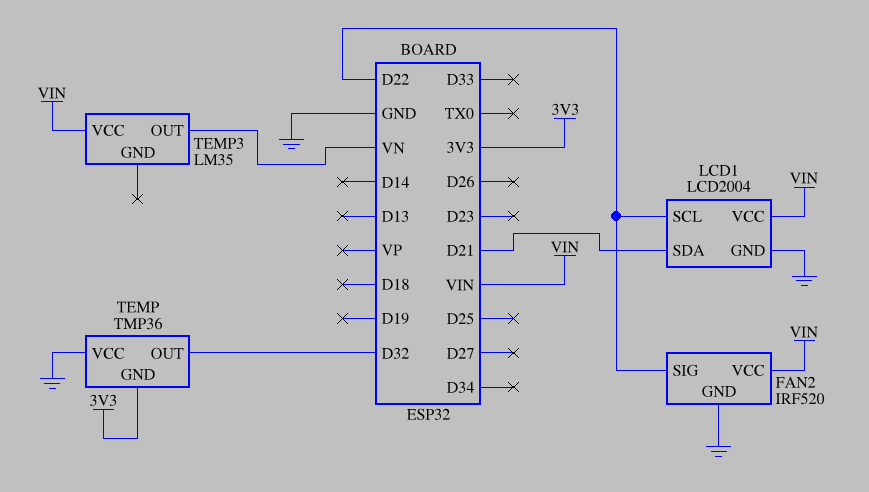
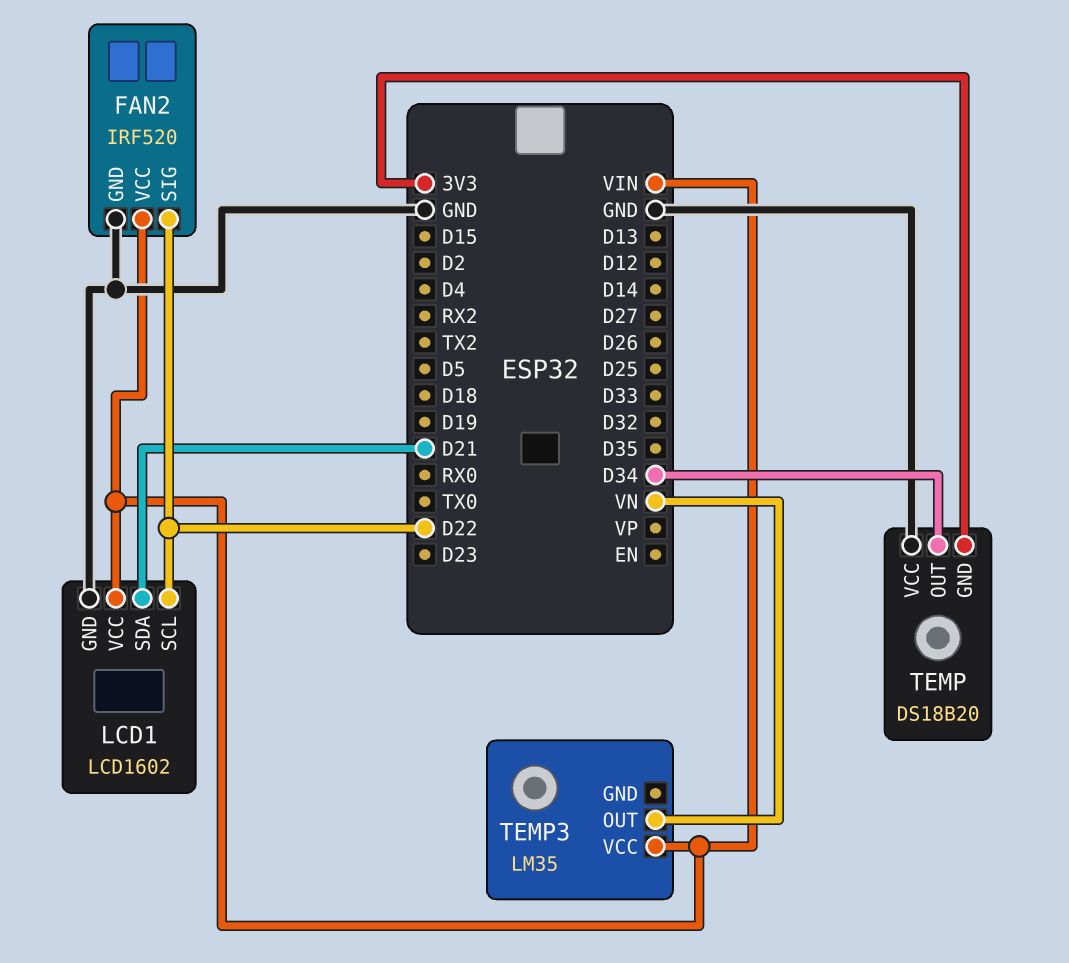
LCD1: LCD2004 -> LCD1602
TEMP: TMP36 -> DS18B20
TEMP pin OUT: D32 -> D34

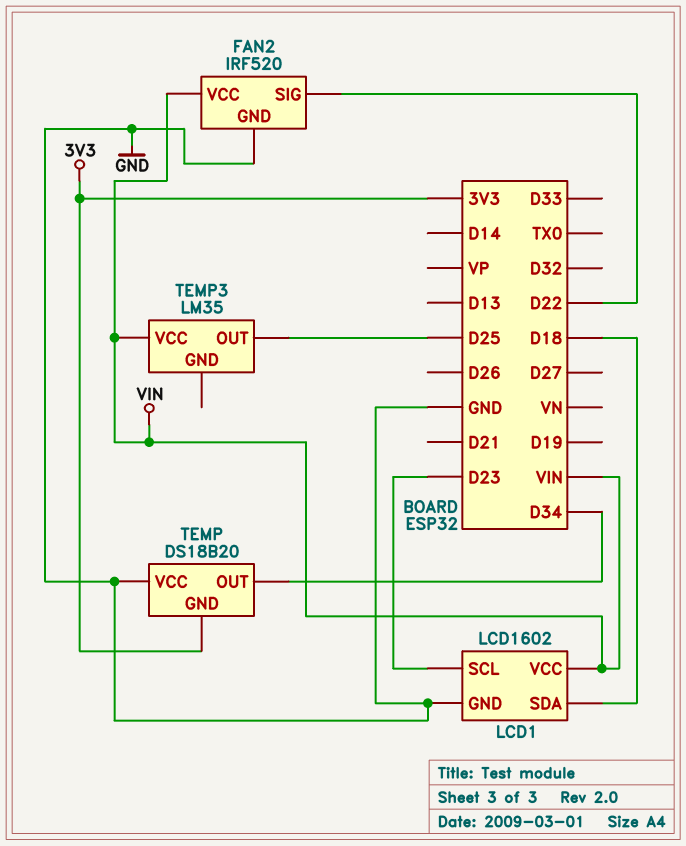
LCD1 pin SCL: D22 -> D23
LCD1 pin SDA: D21 -> D18
TEMP3 pin OUT: VN -> D25

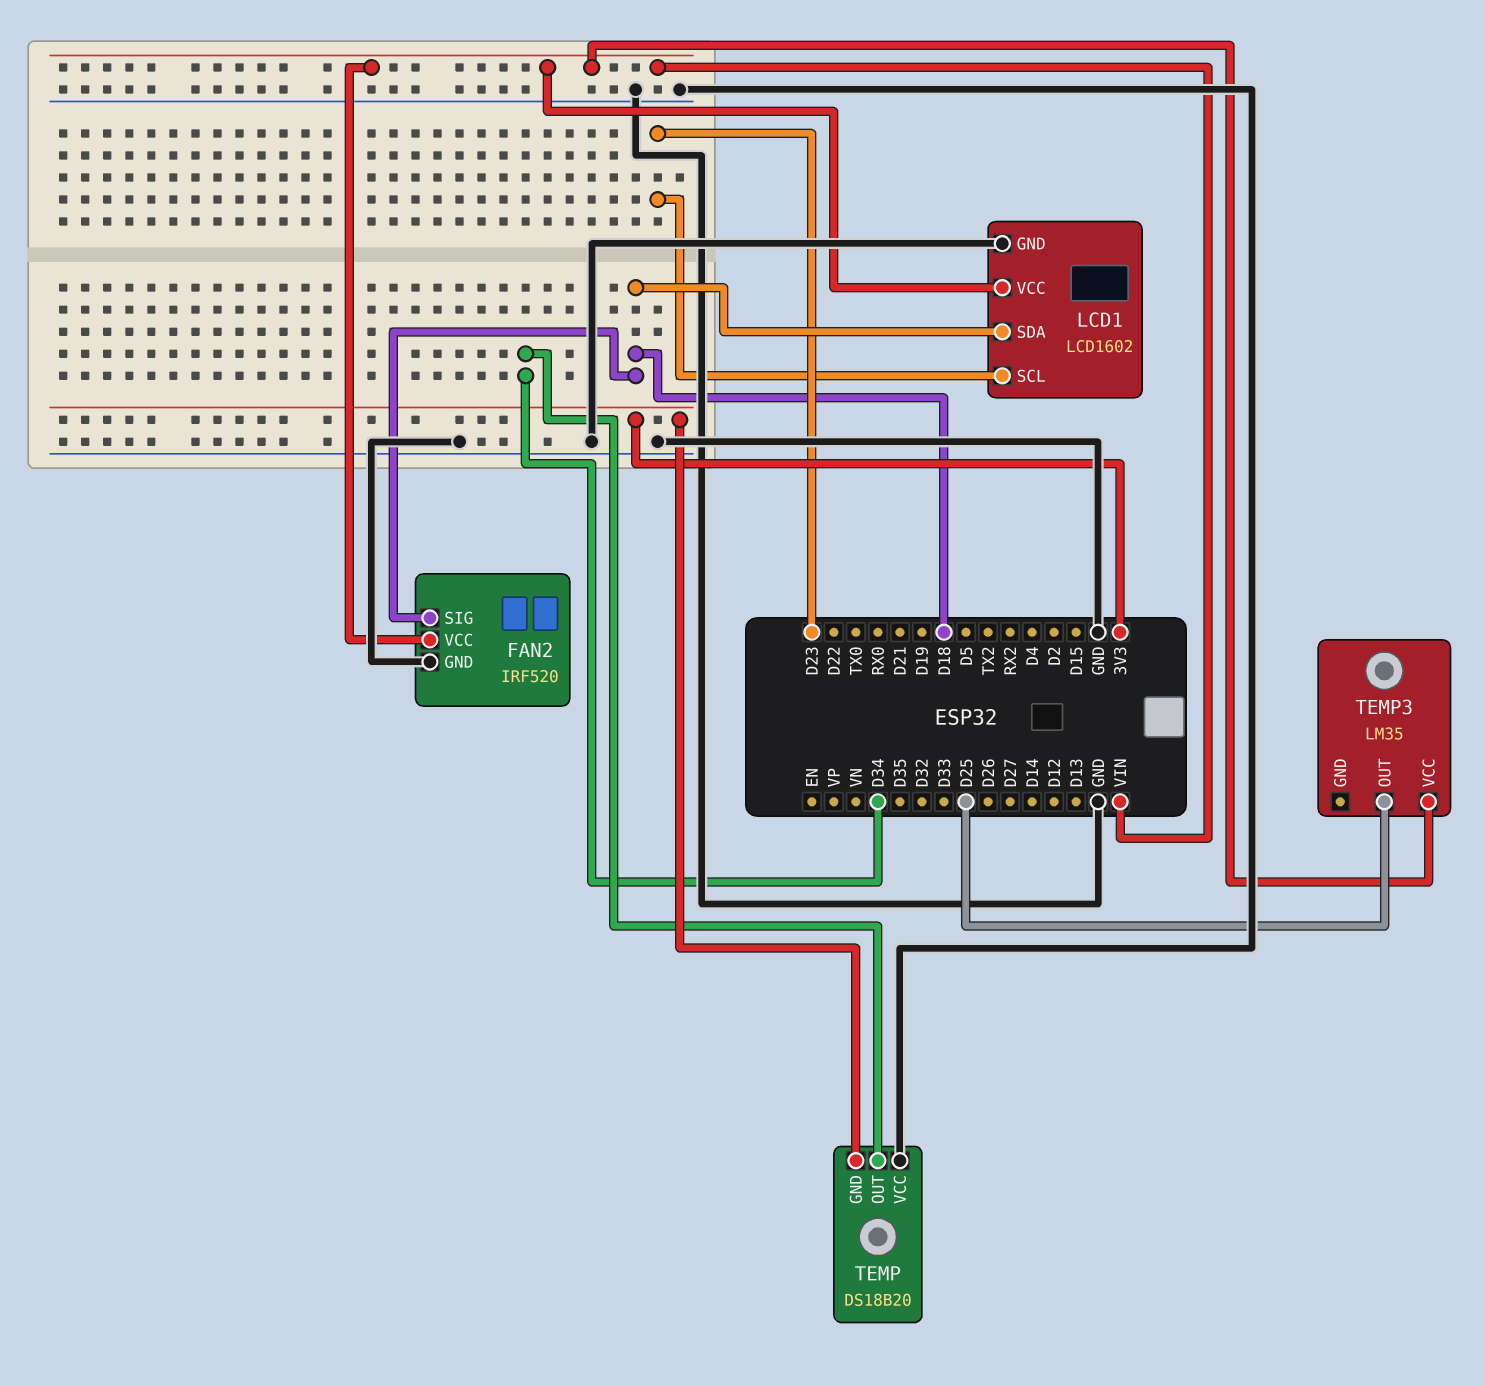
FAN2 pin SIG: D22 -> D18

